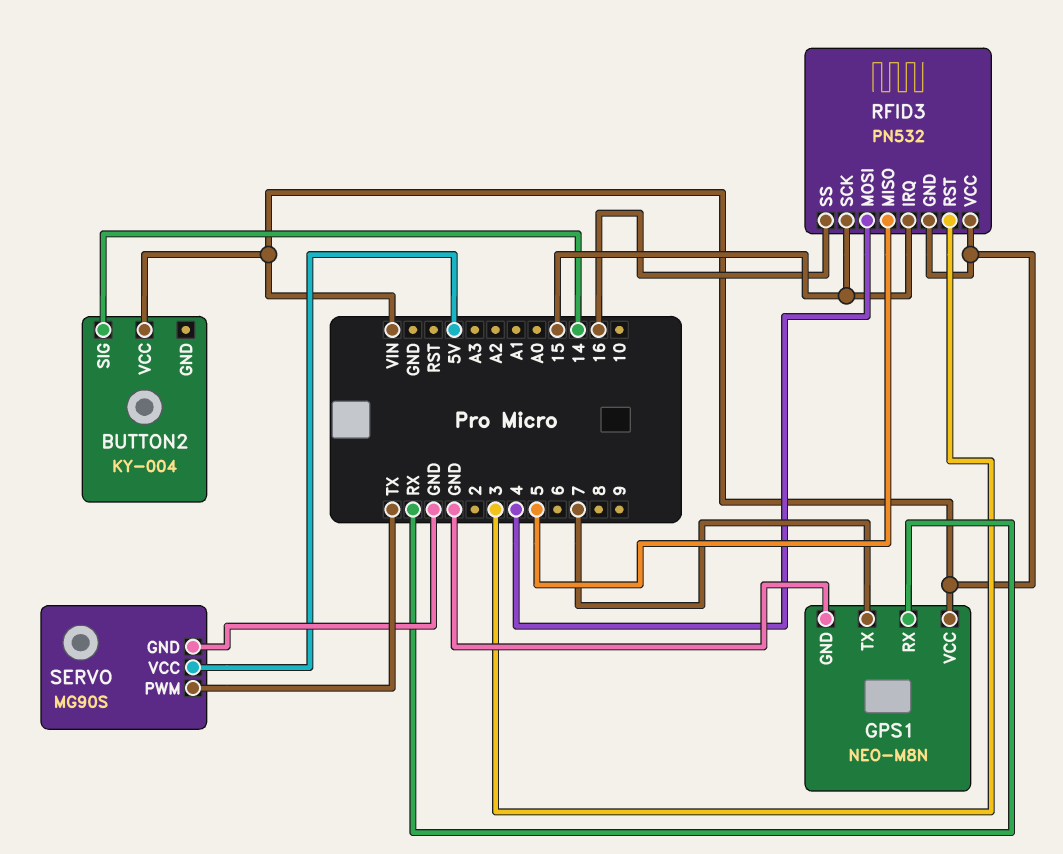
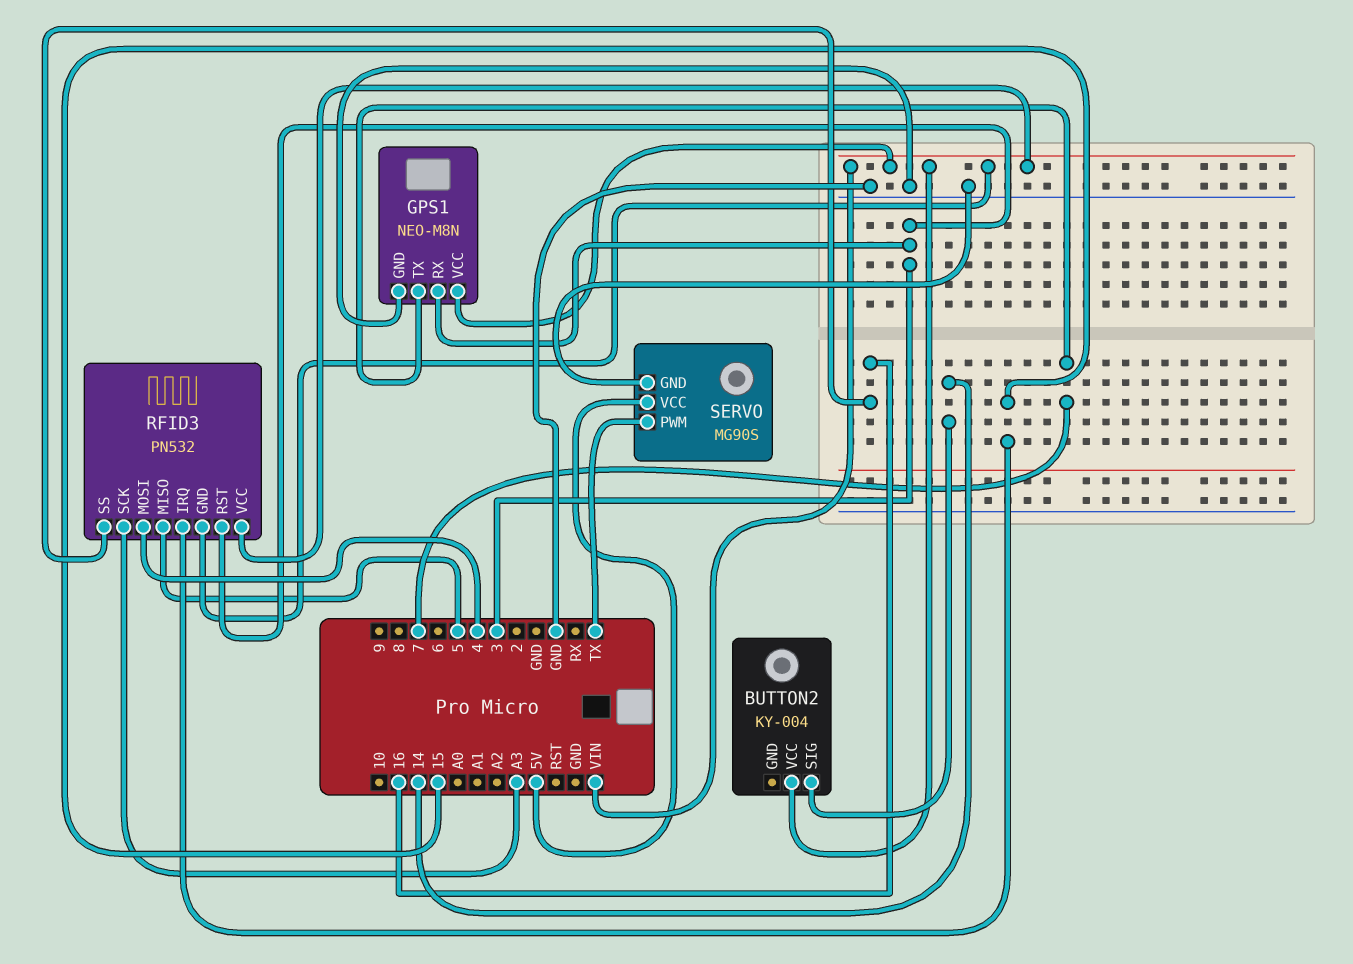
GPS1 pin RX: RX -> 3
RFID3 pin SCK: 15 -> A3

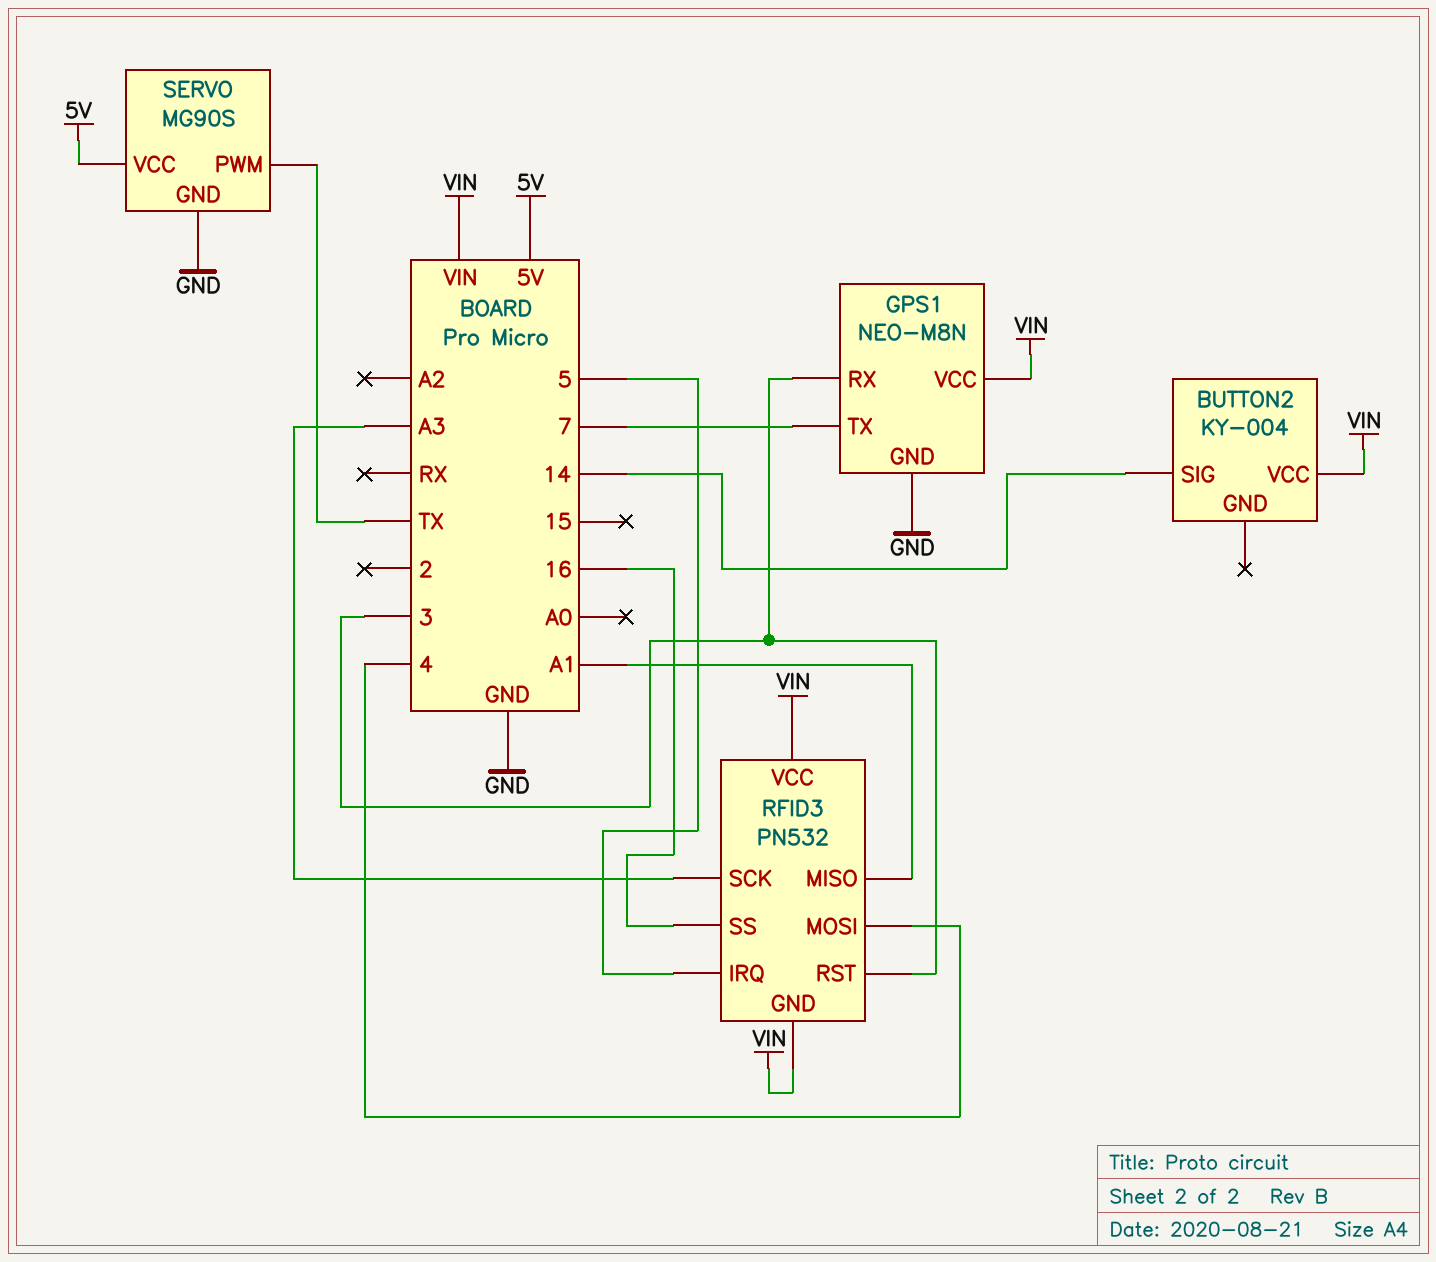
RFID3 pin IRQ: 15 -> 5
RFID3 pin MISO: 5 -> A1

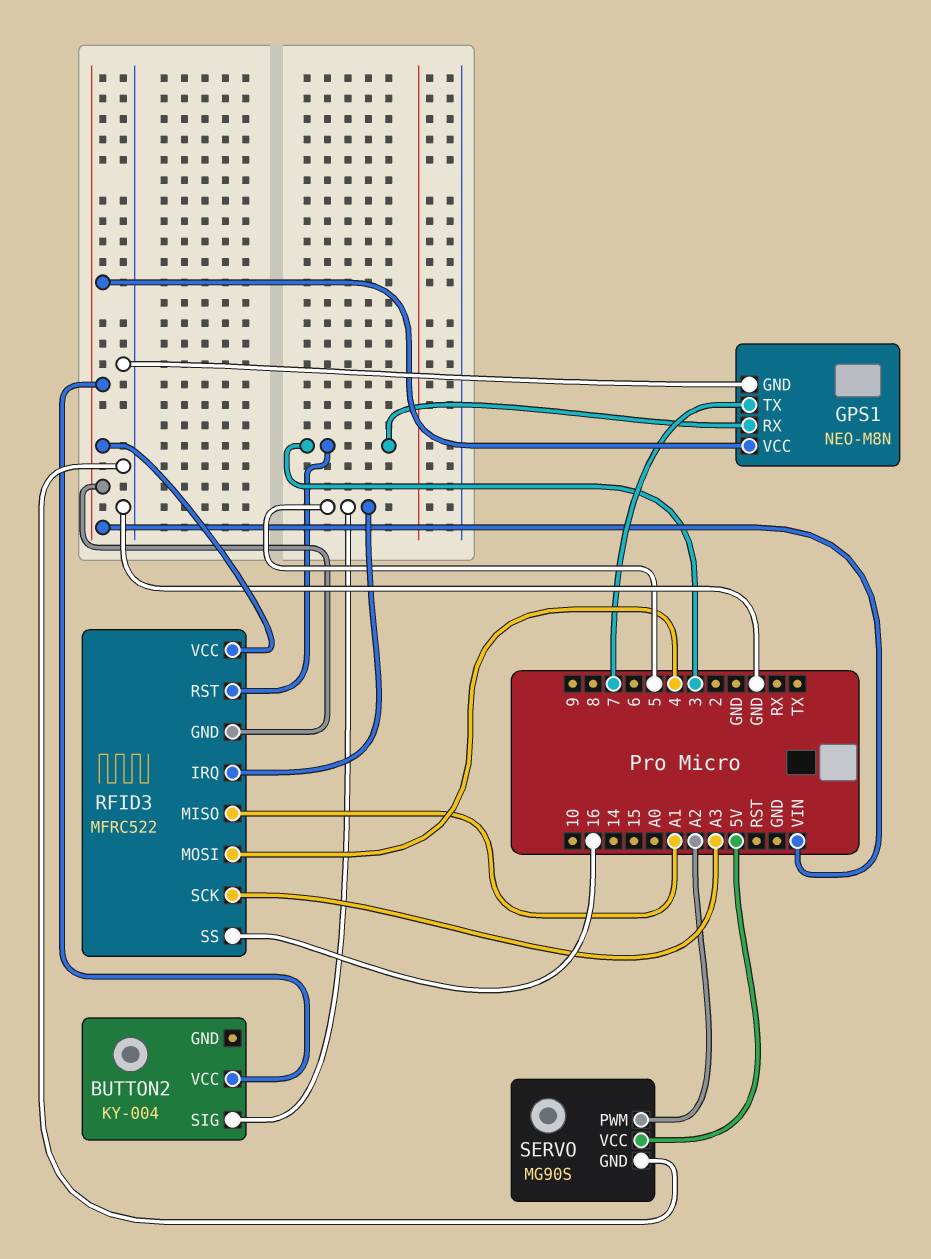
BUTTON2 pin SIG: 14 -> 5
RFID3: PN532 -> MFRC522
SERVO pin PWM: TX -> A2

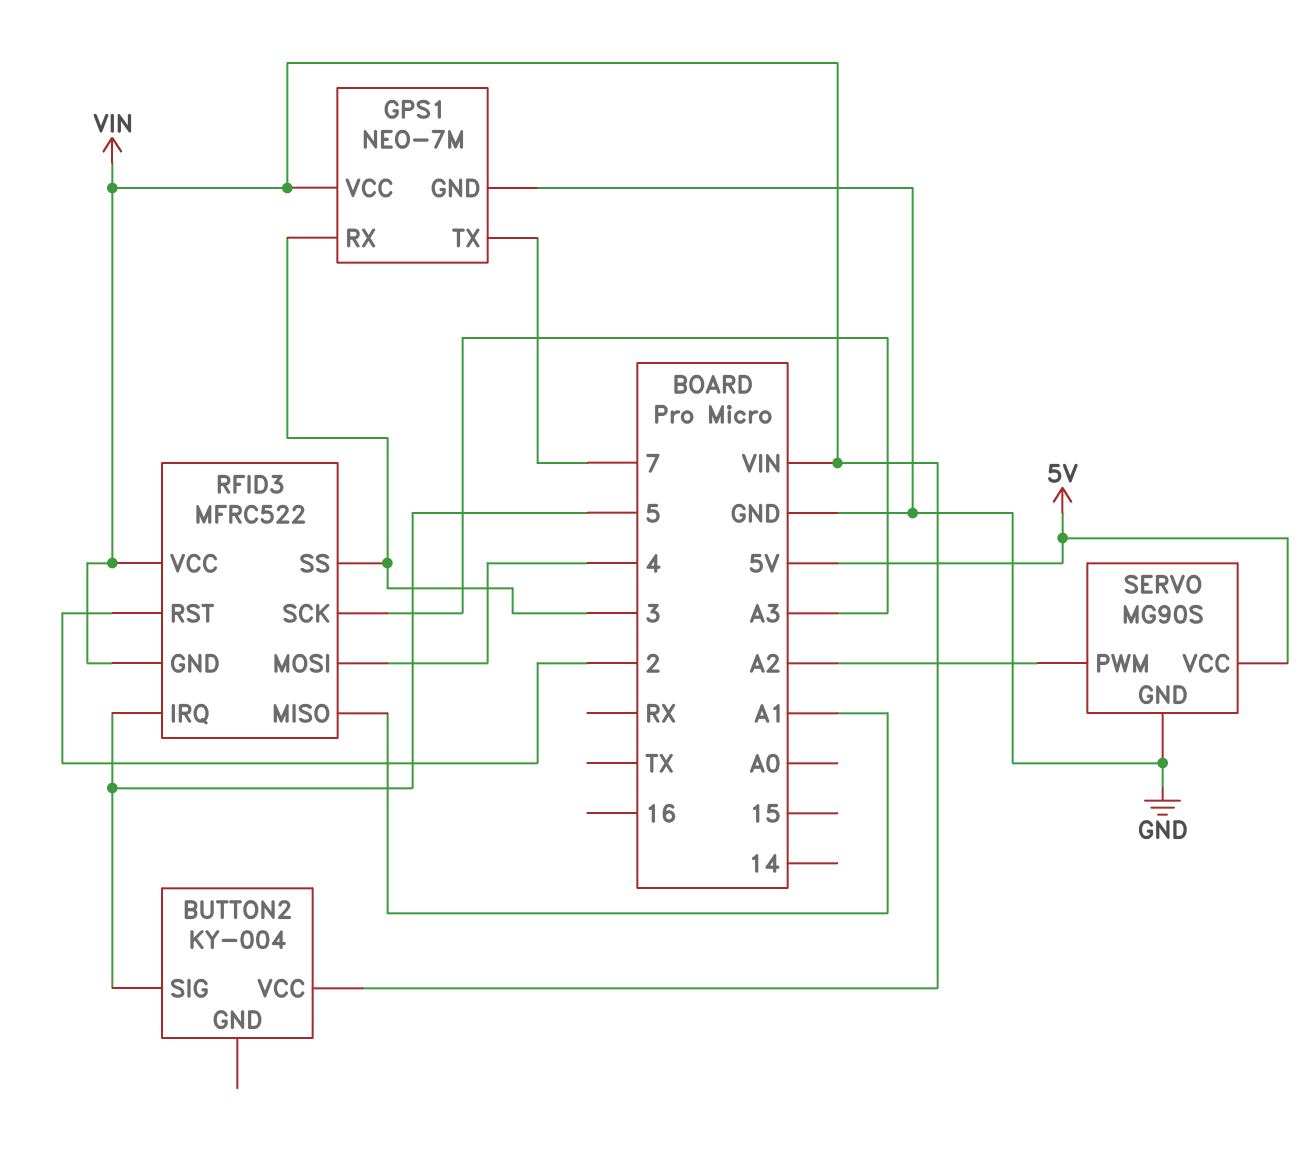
GPS1: NEO-M8N -> NEO-7M
RFID3 pin RST: 3 -> 2
RFID3 pin SS: 16 -> 3

